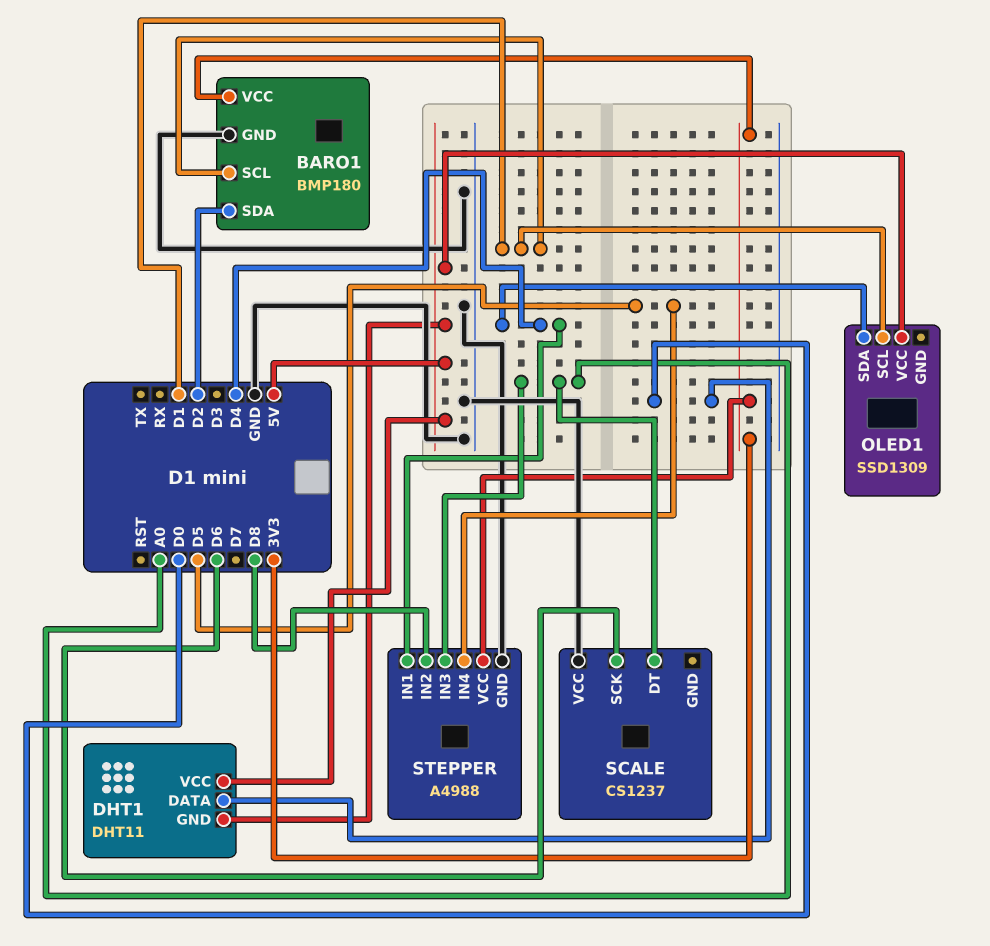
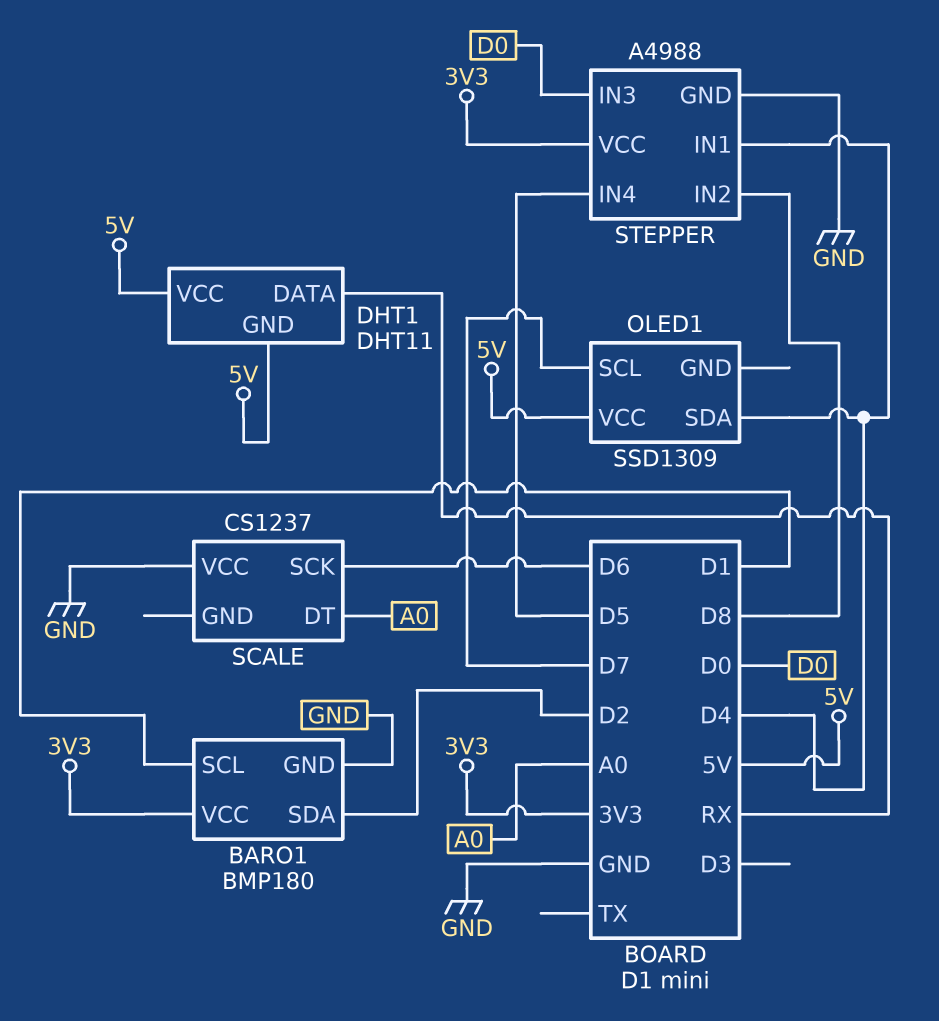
DHT1 pin DATA: D0 -> RX
OLED1 pin SCL: D1 -> D7
STEPPER pin IN3: A0 -> D0

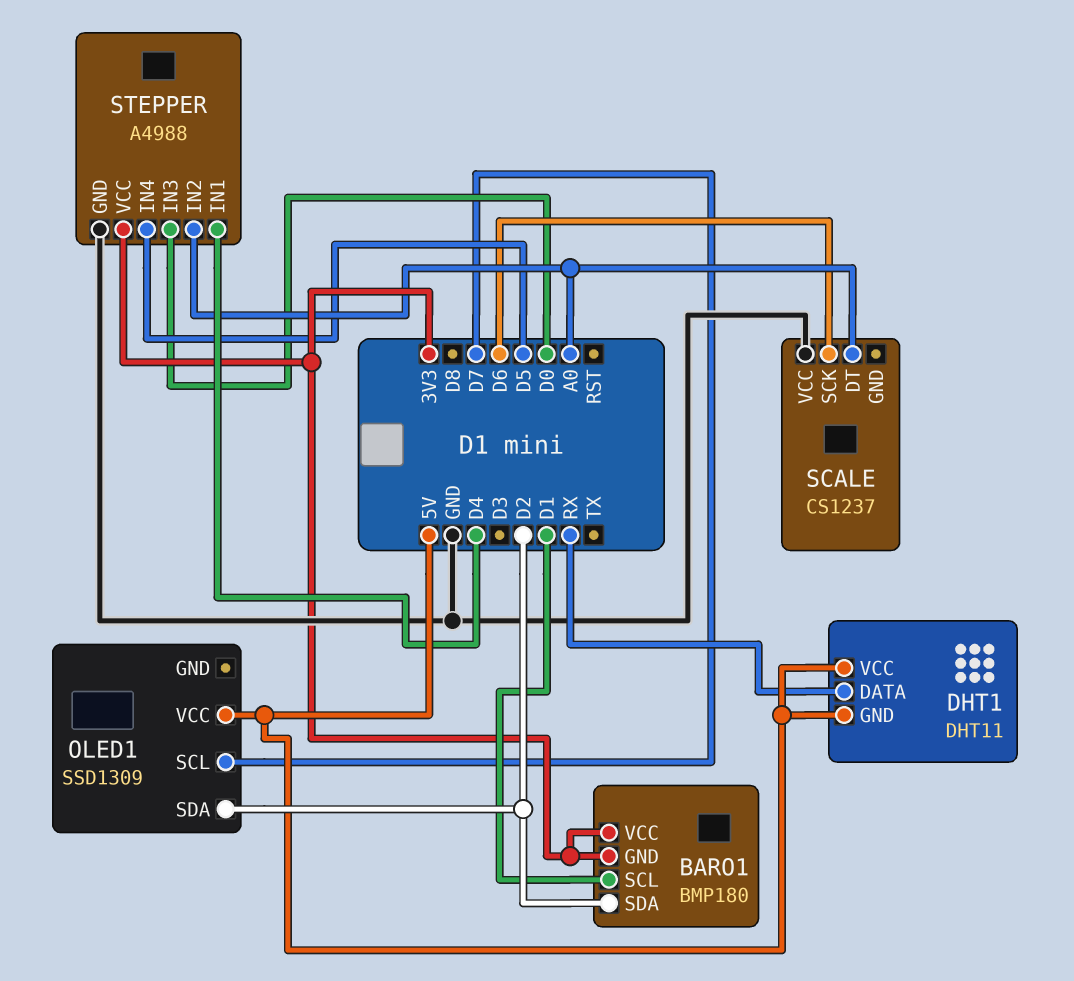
BARO1 pin GND: GND -> 3V3
OLED1 pin SDA: D4 -> D2
STEPPER pin IN2: D8 -> A0

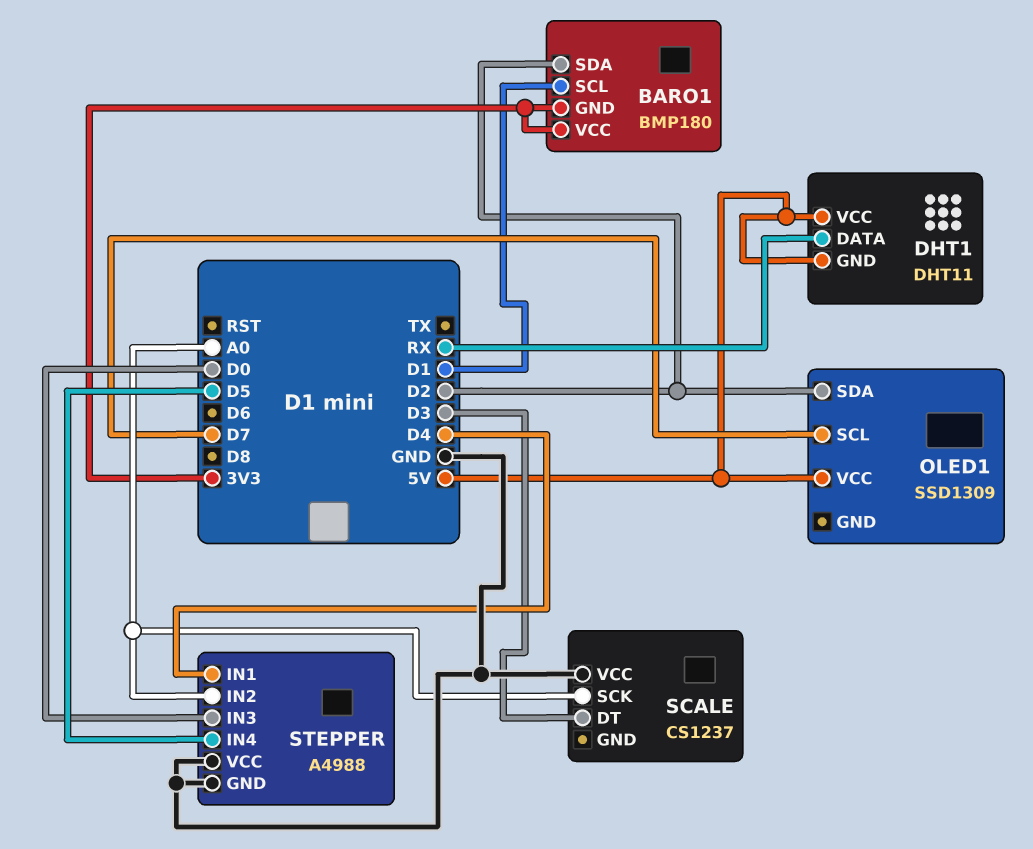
SCALE pin DT: A0 -> D3
SCALE pin SCK: D6 -> A0
STEPPER pin VCC: 3V3 -> GND

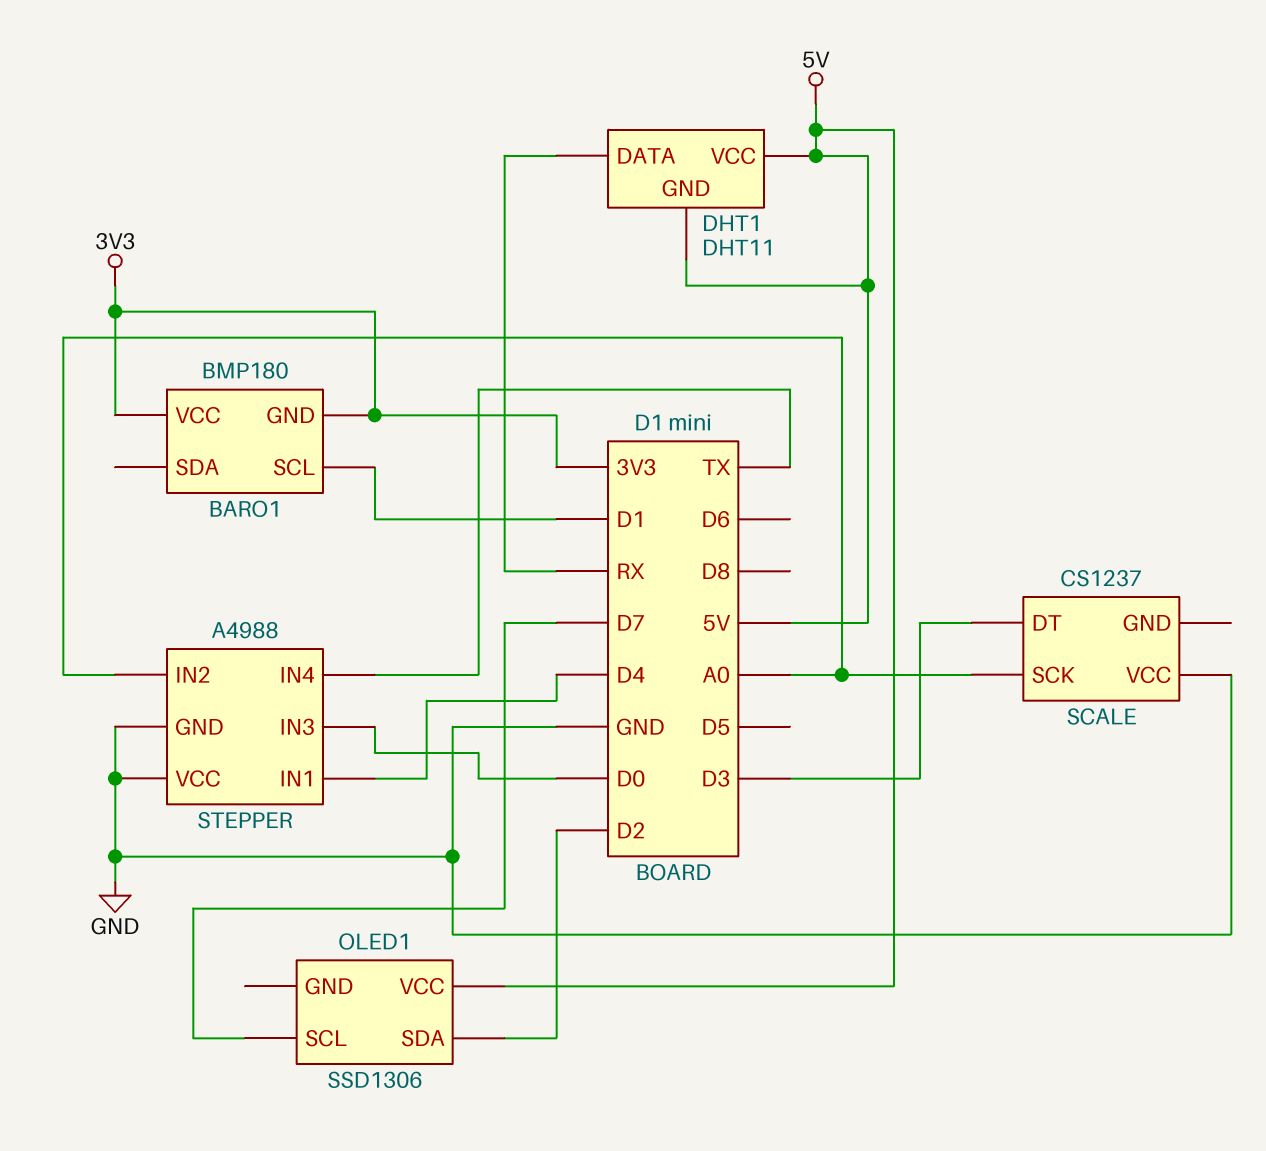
BARO1 pin SDA: D2 -> none
OLED1: SSD1309 -> SSD1306
STEPPER pin IN4: D5 -> TX

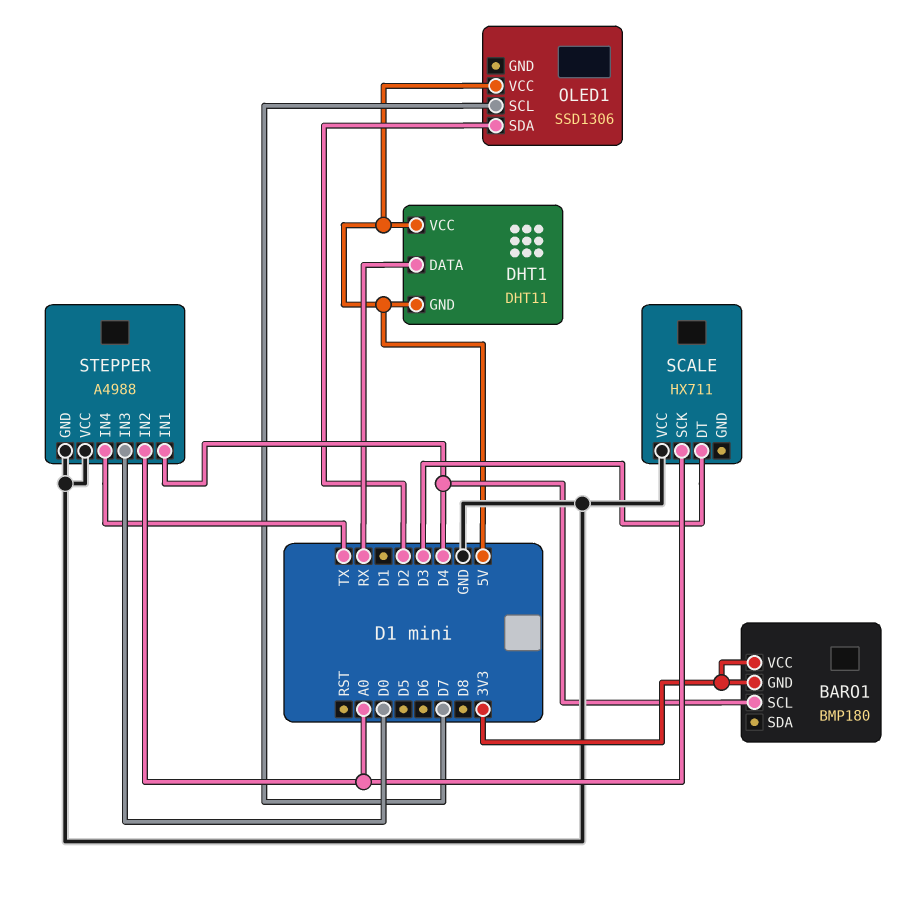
BARO1 pin SCL: D1 -> D4
SCALE: CS1237 -> HX711

